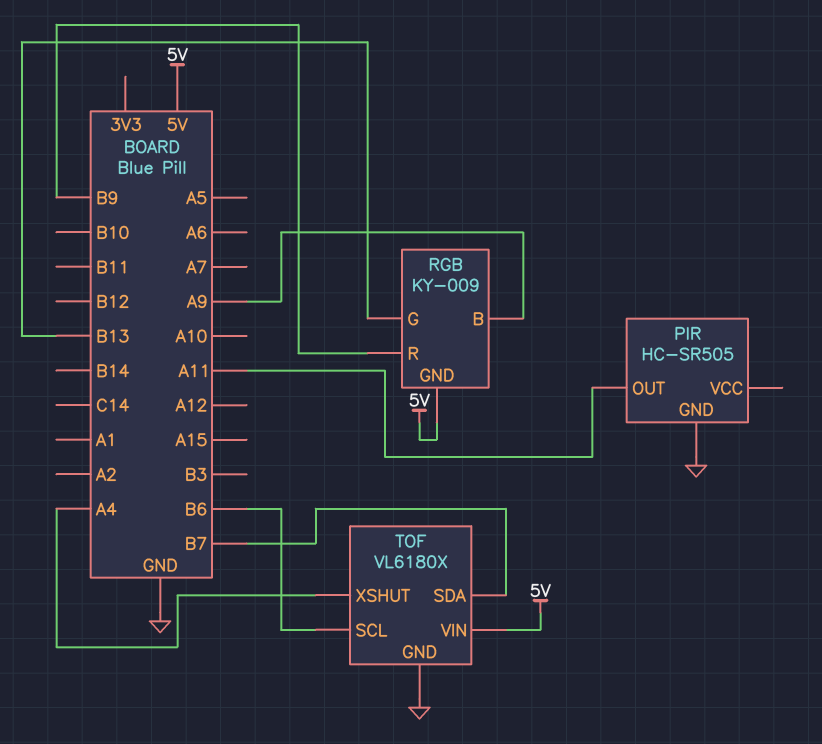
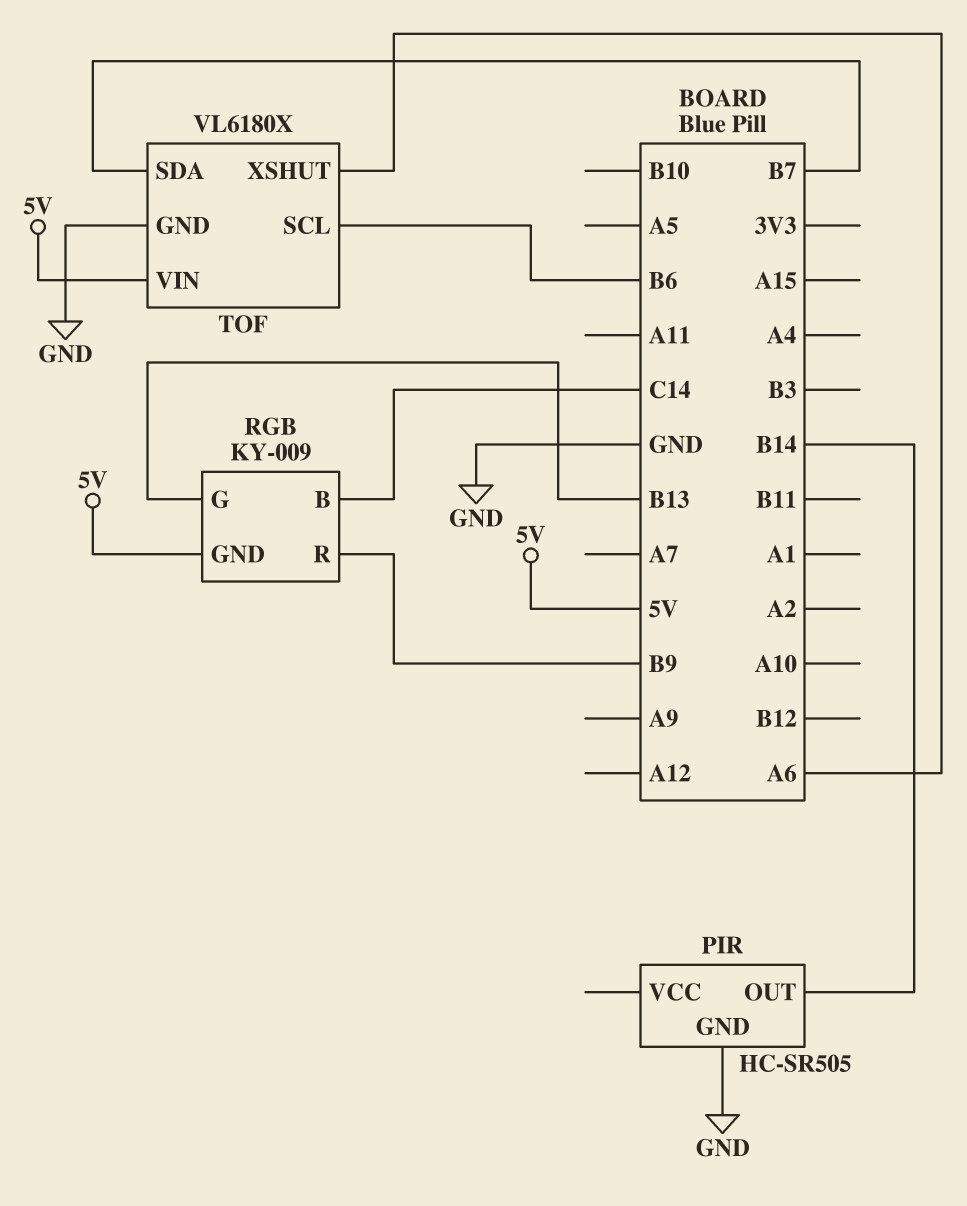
PIR pin OUT: A11 -> B14
RGB pin B: A9 -> C14
TOF pin XSHUT: A4 -> A6

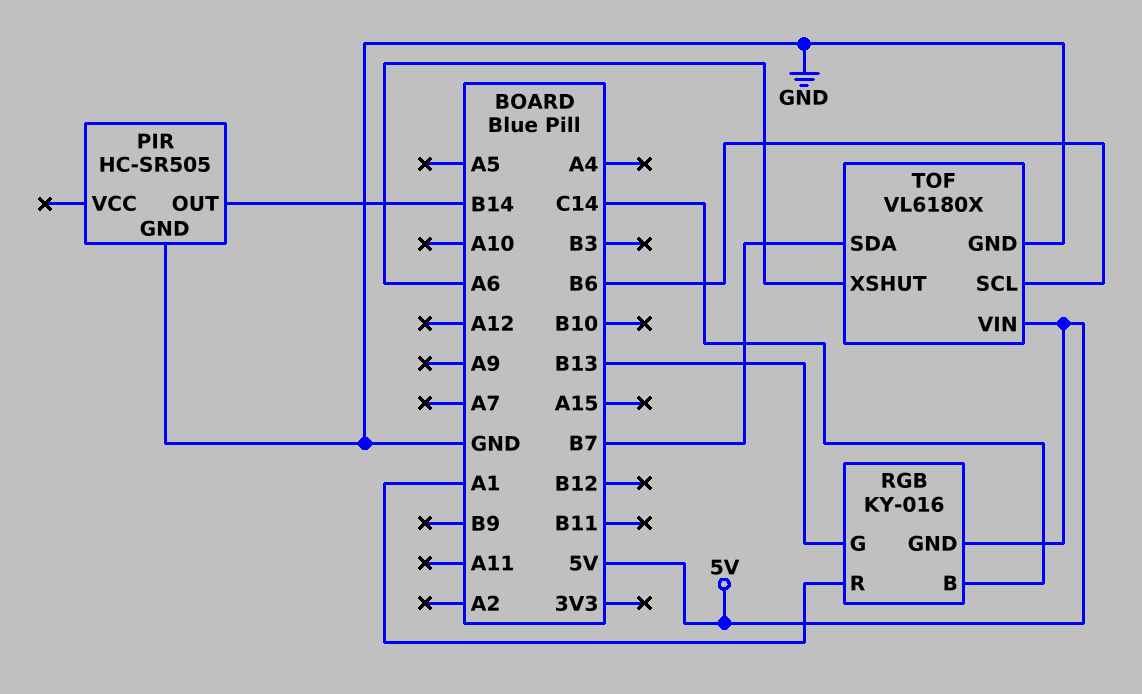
RGB: KY-009 -> KY-016
RGB pin R: B9 -> A1

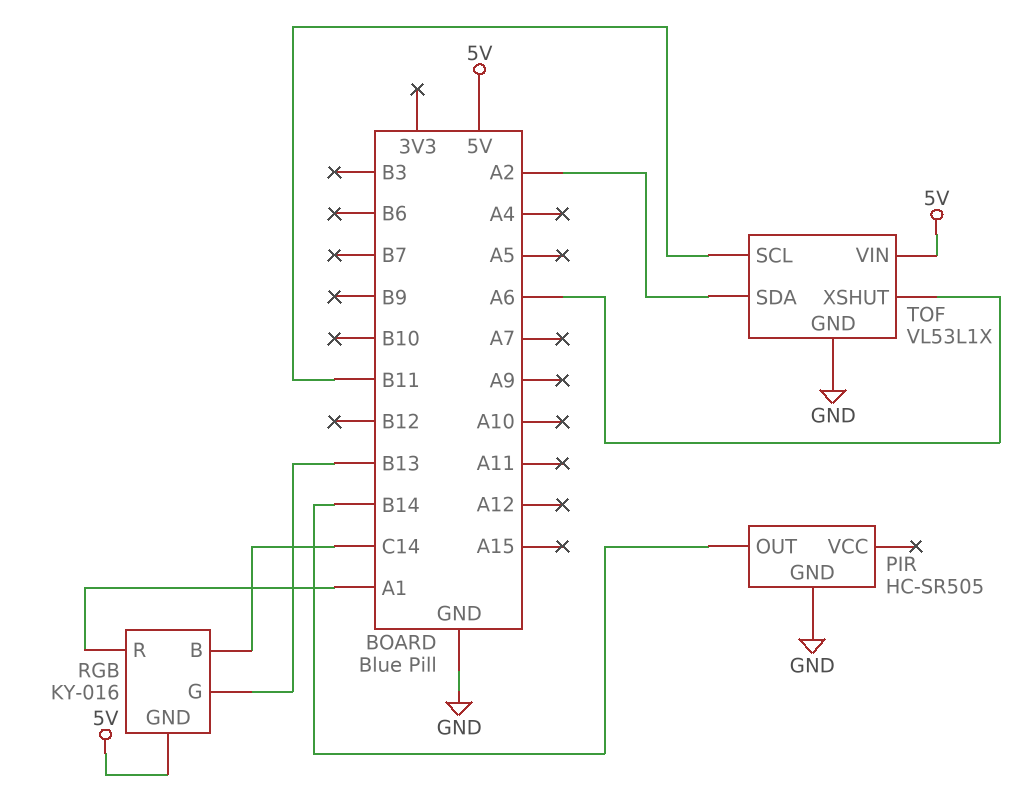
TOF: VL6180X -> VL53L1X
TOF pin SCL: B6 -> B11
TOF pin SDA: B7 -> A2

